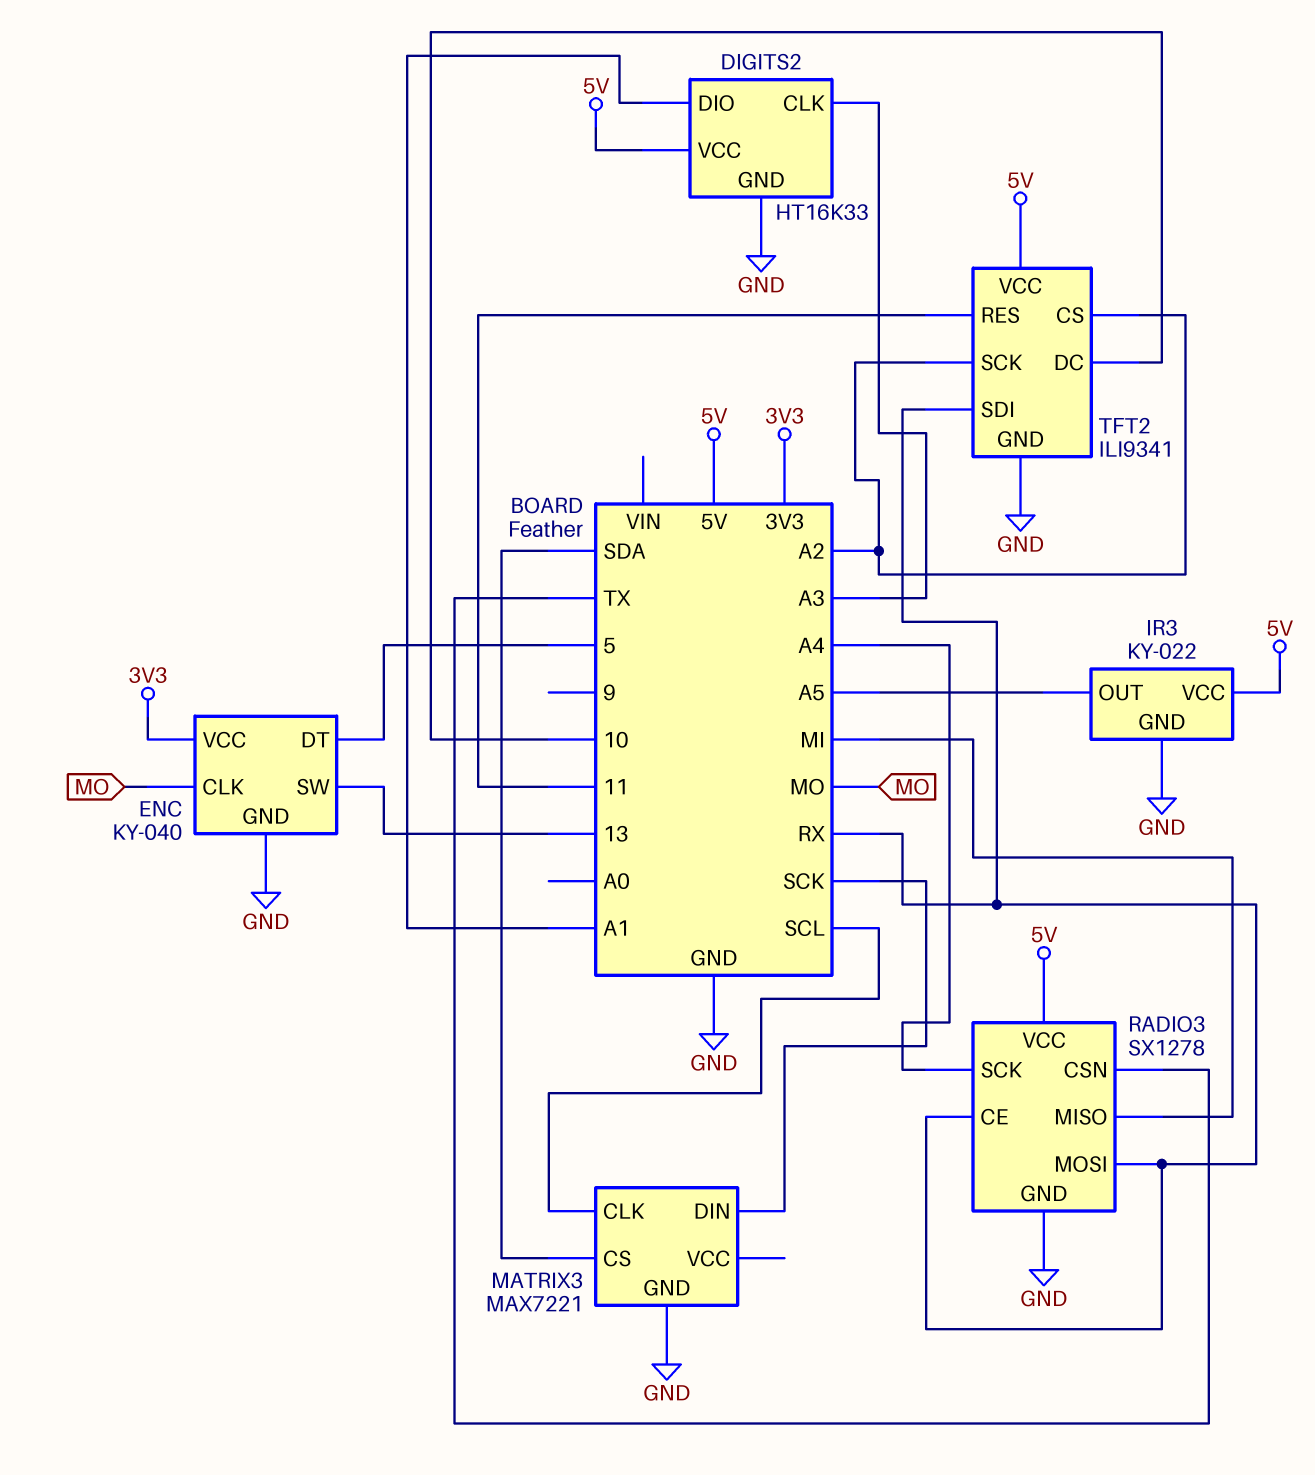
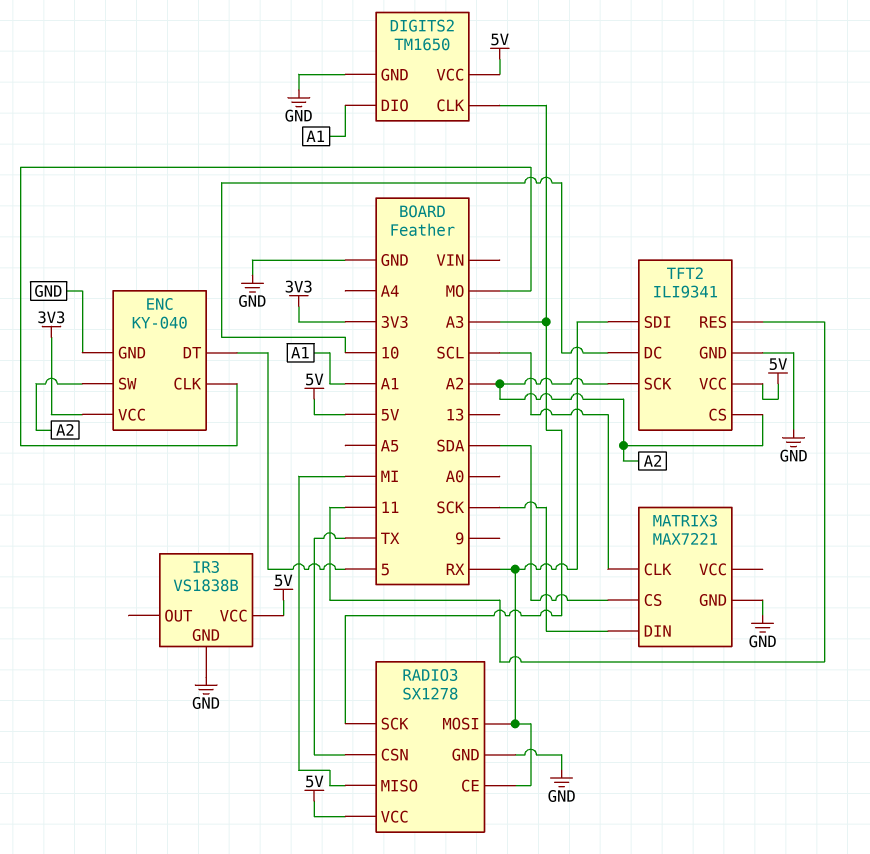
DIGITS2: HT16K33 -> TM1650
ENC pin SW: 13 -> A2
IR3: KY-022 -> VS1838B
IR3 pin OUT: A5 -> none
RADIO3 pin SCK: A4 -> A3

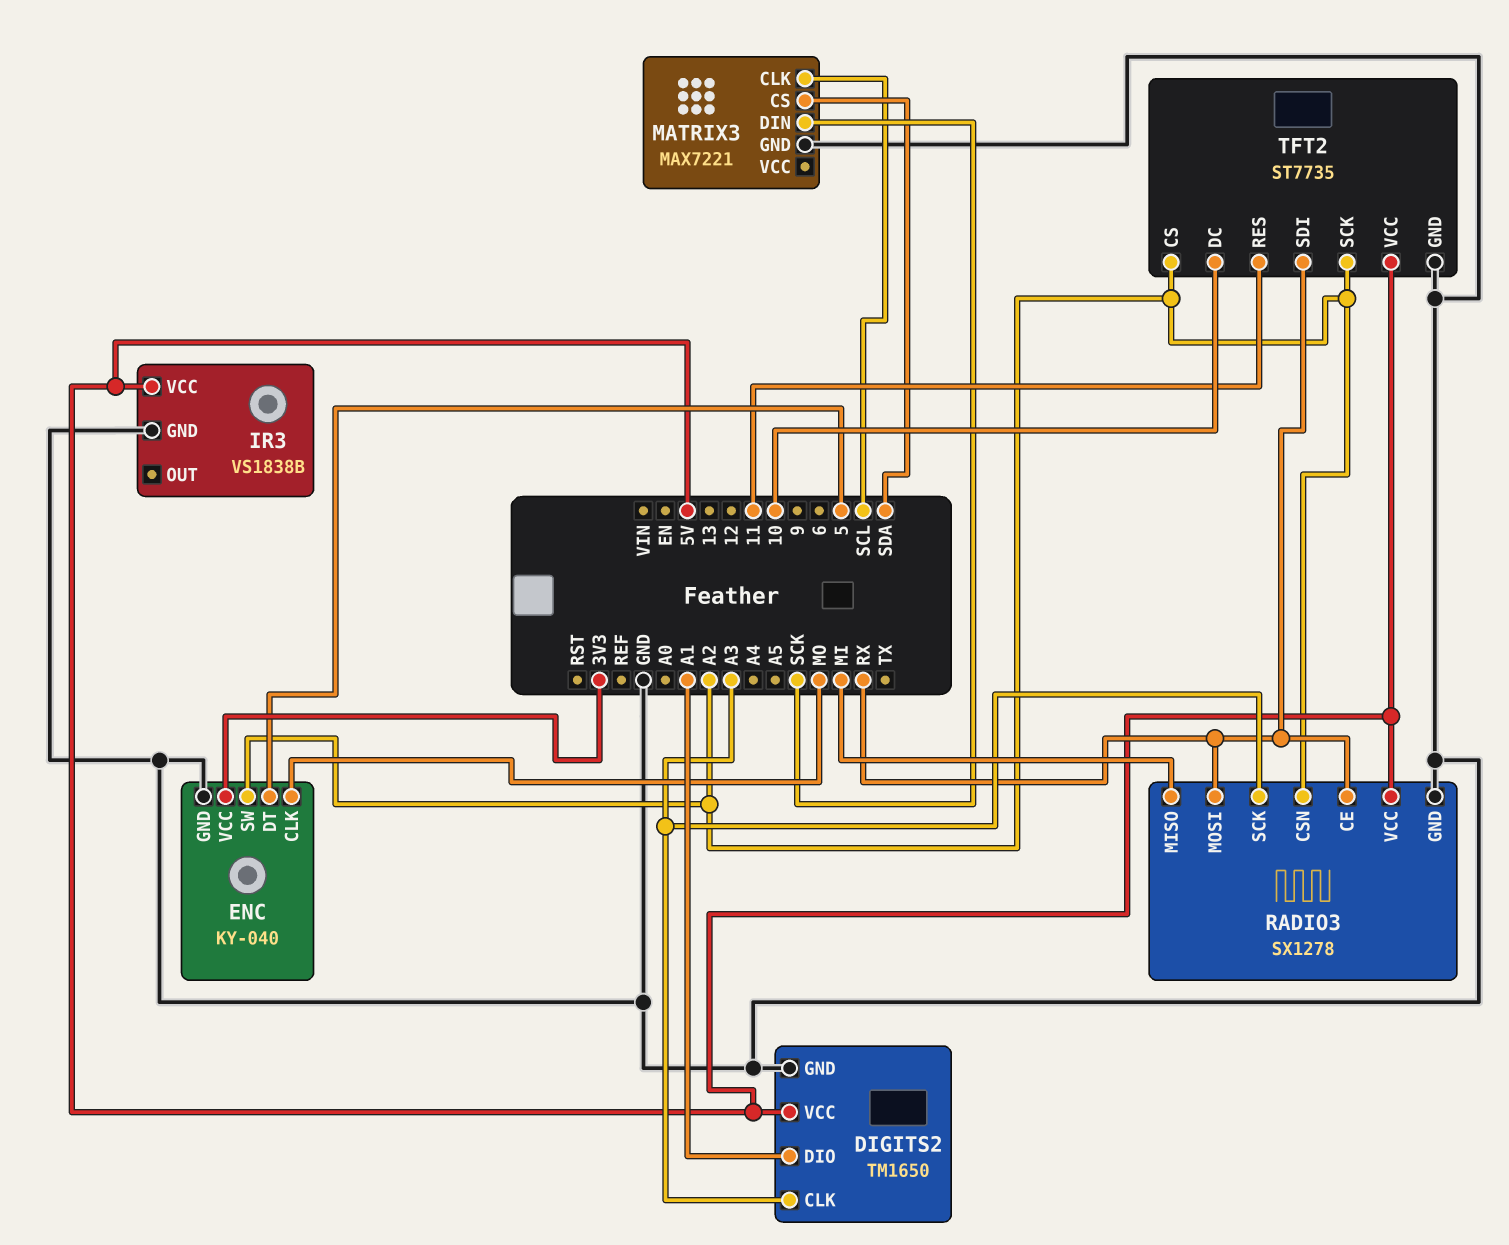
RADIO3 pin CSN: TX -> A2
TFT2: ILI9341 -> ST7735

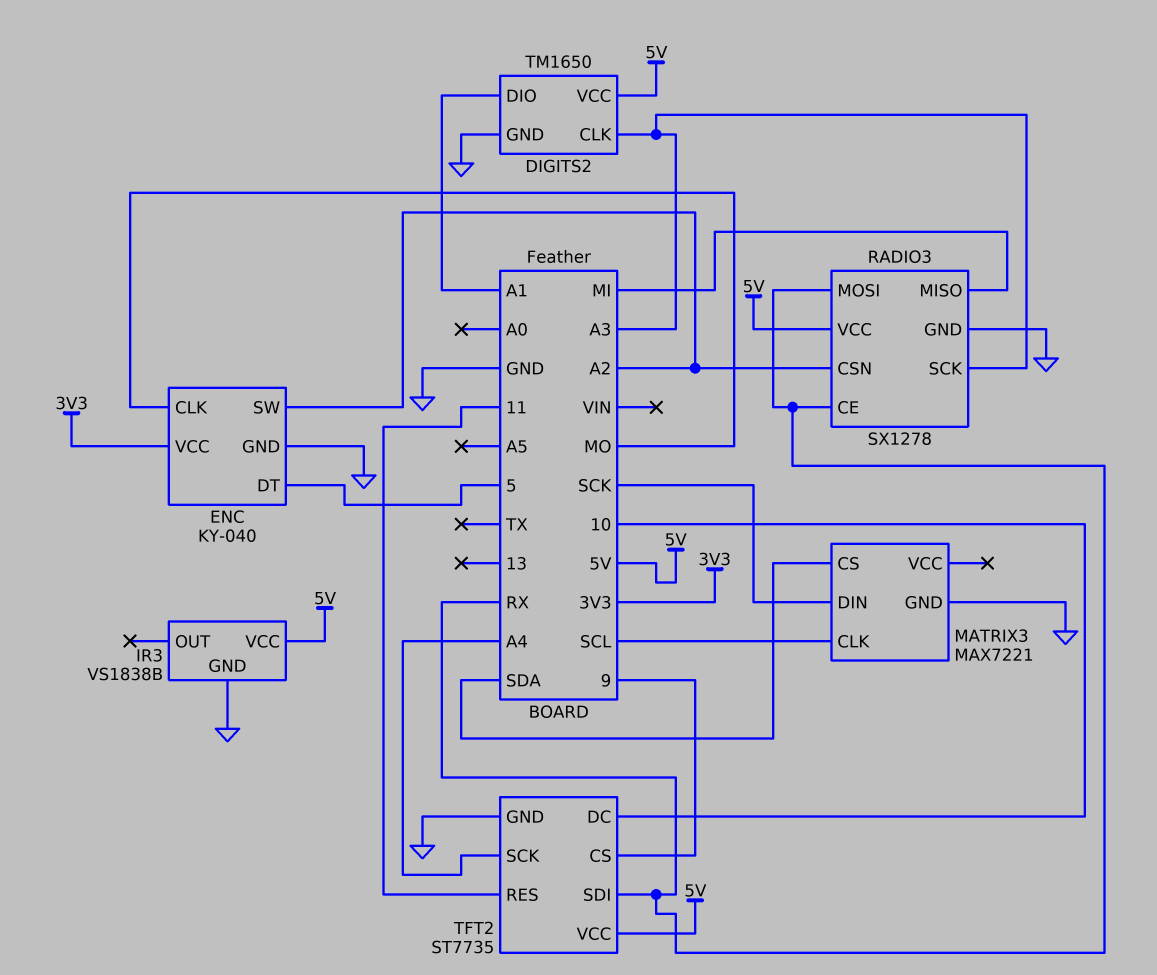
TFT2 pin CS: A2 -> 9
TFT2 pin SCK: A2 -> A4

